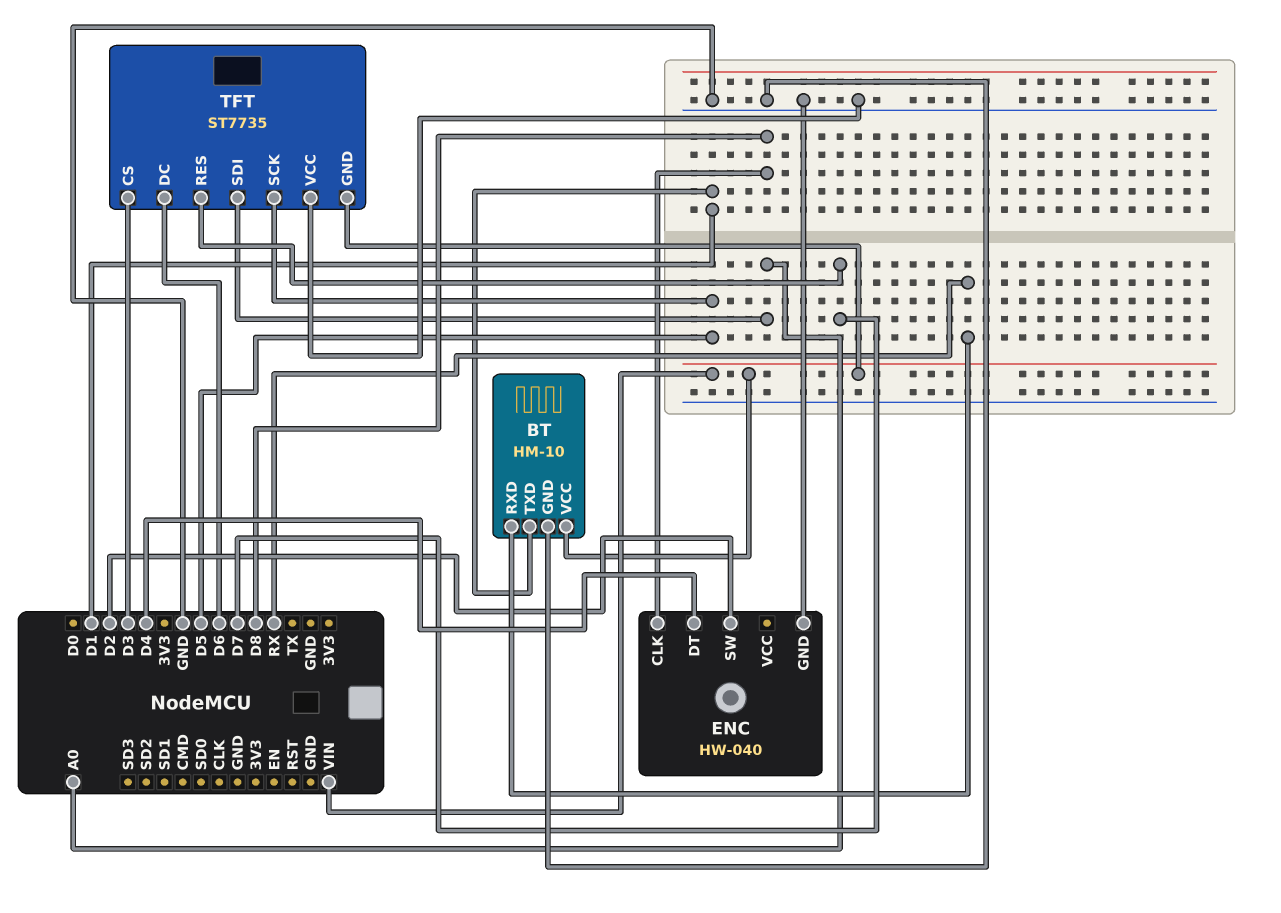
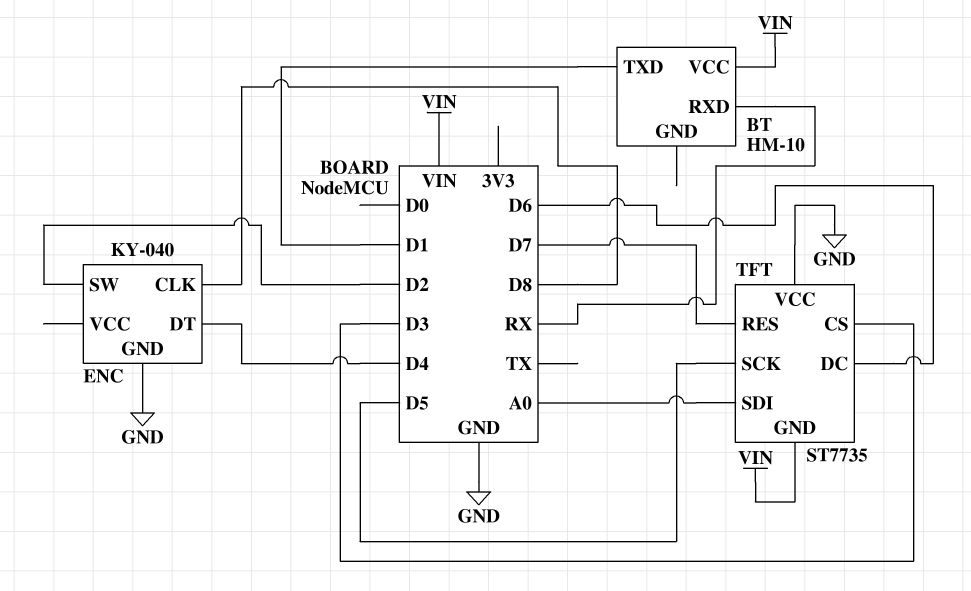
BT pin GND: GND -> none
ENC: HW-040 -> KY-040

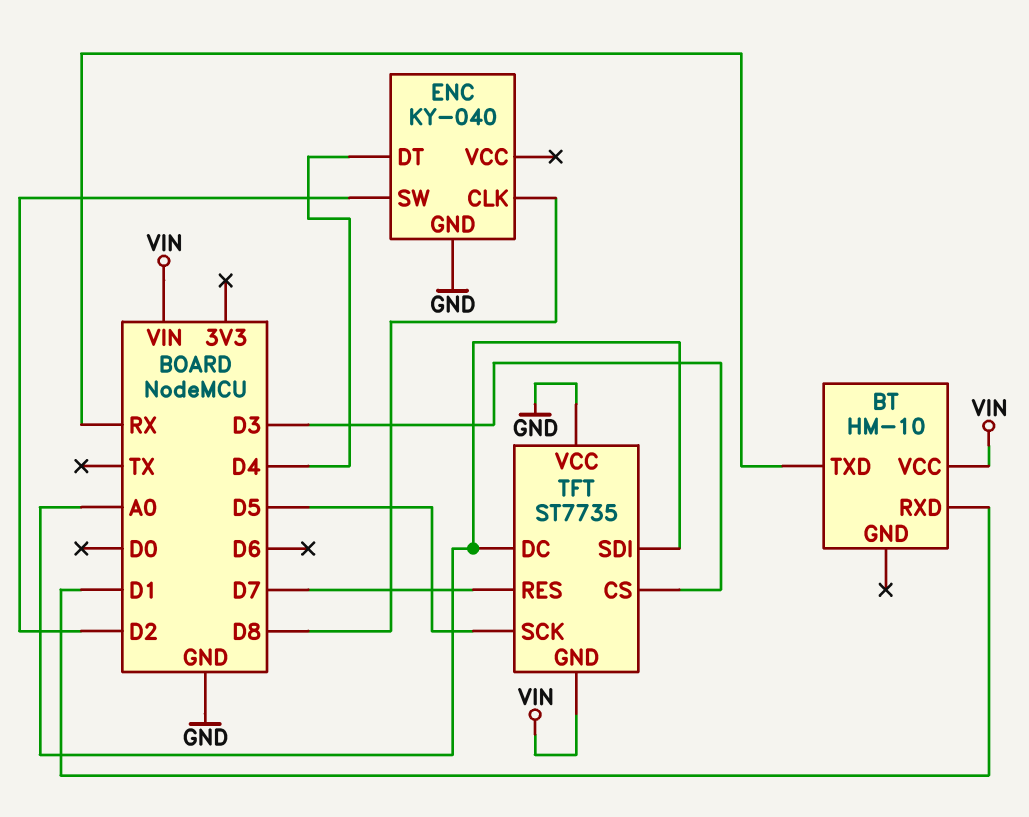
BT pin RXD: RX -> D1
BT pin TXD: D1 -> RX
TFT pin DC: D6 -> A0

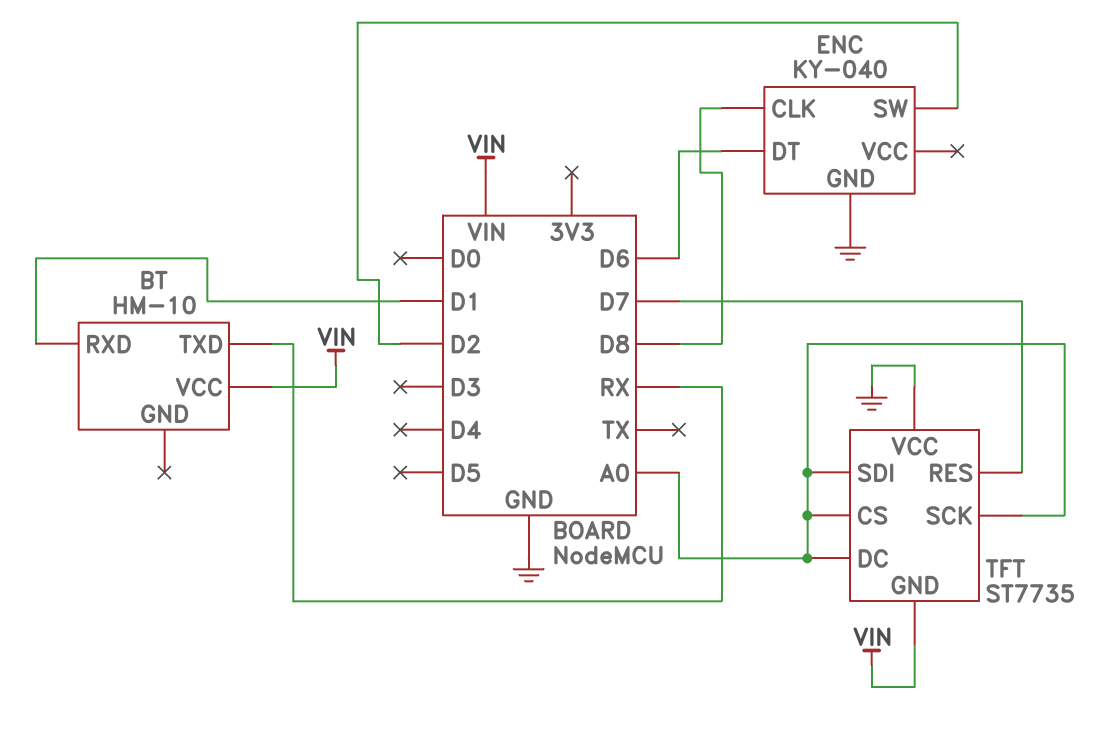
ENC pin DT: D4 -> D6
TFT pin CS: D3 -> A0
TFT pin SCK: D5 -> A0

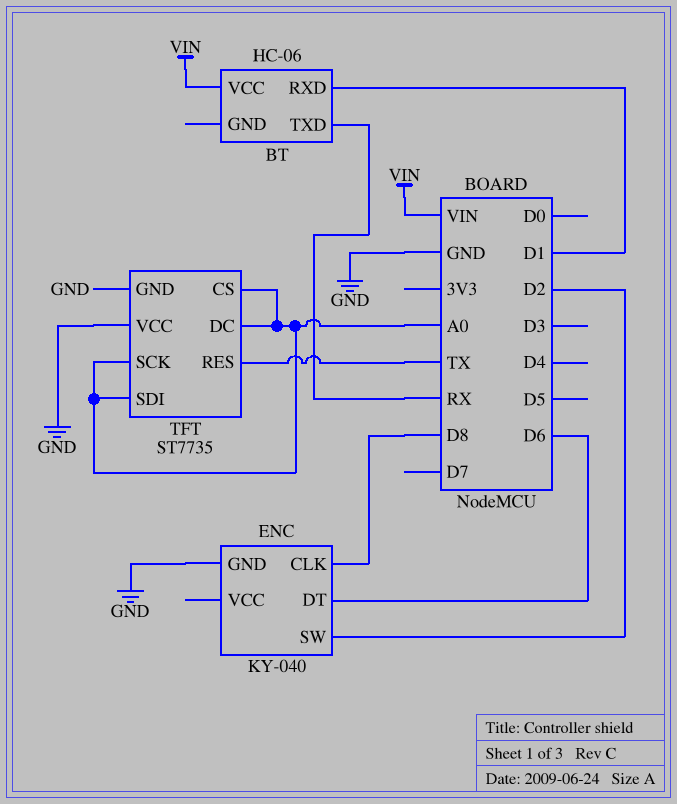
BT: HM-10 -> HC-06
TFT pin GND: VIN -> GND
TFT pin RES: D7 -> TX

